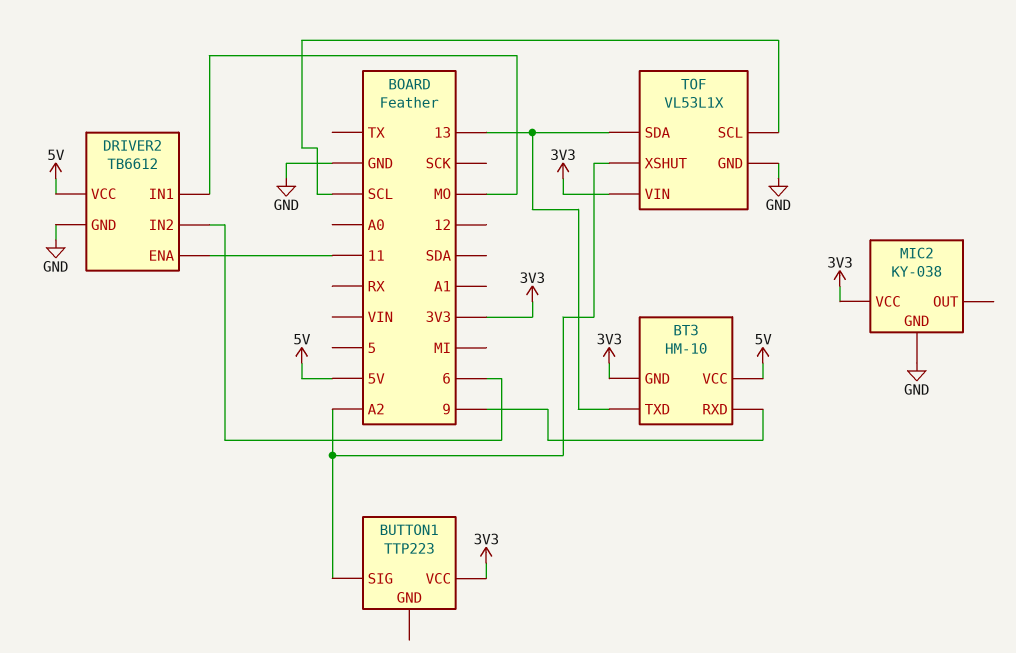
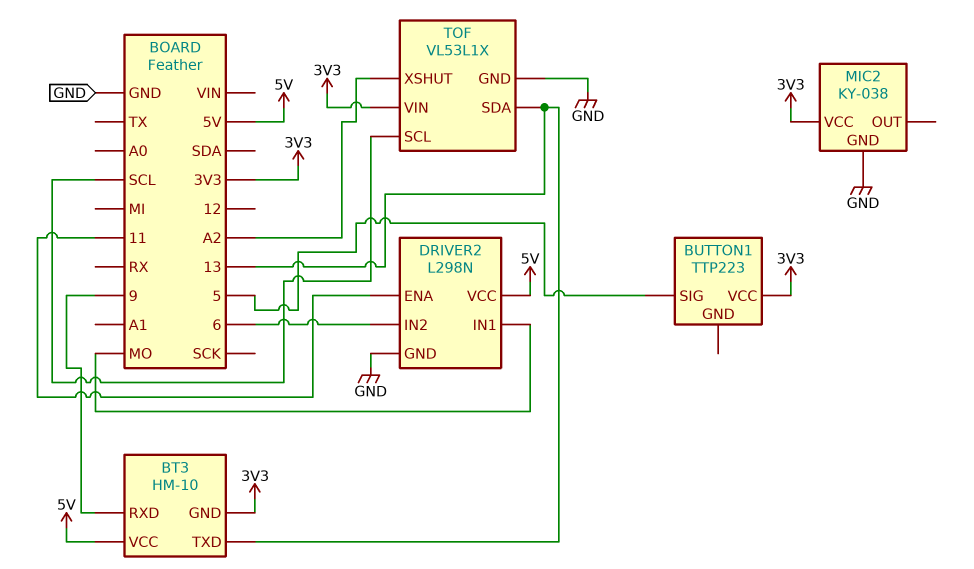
BUTTON1 pin SIG: A2 -> 5
DRIVER2: TB6612 -> L298N

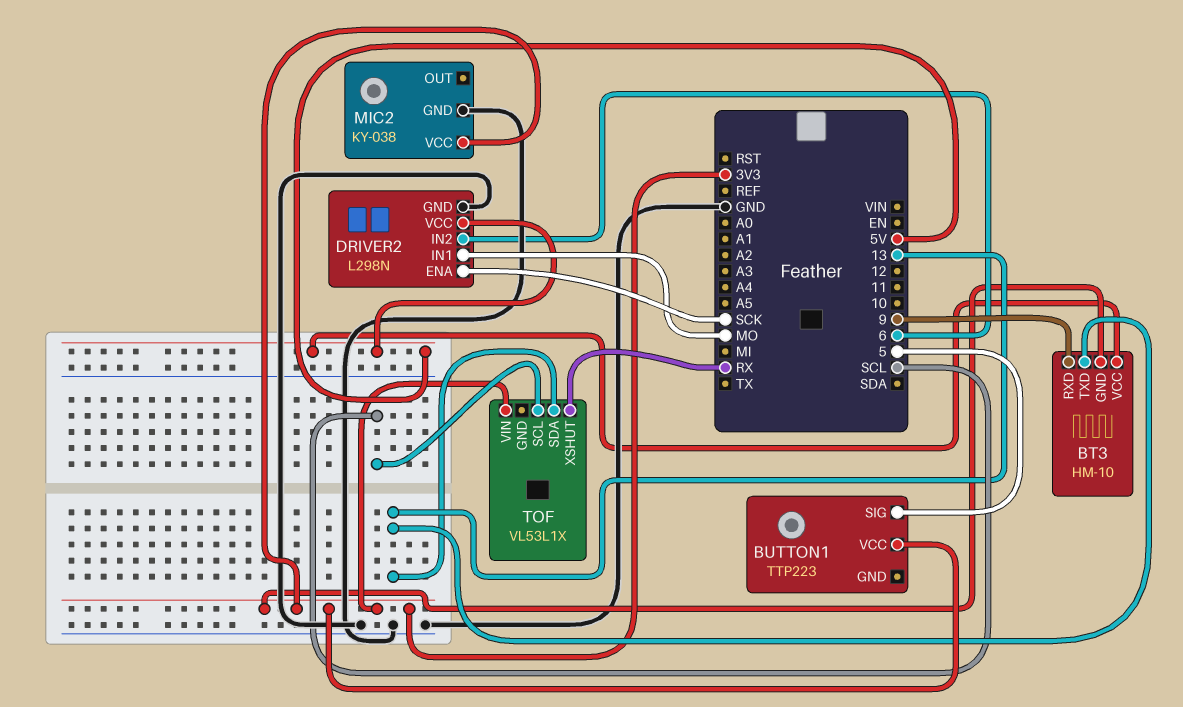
DRIVER2 pin ENA: 11 -> SCK
TOF pin GND: GND -> none
TOF pin XSHUT: A2 -> RX

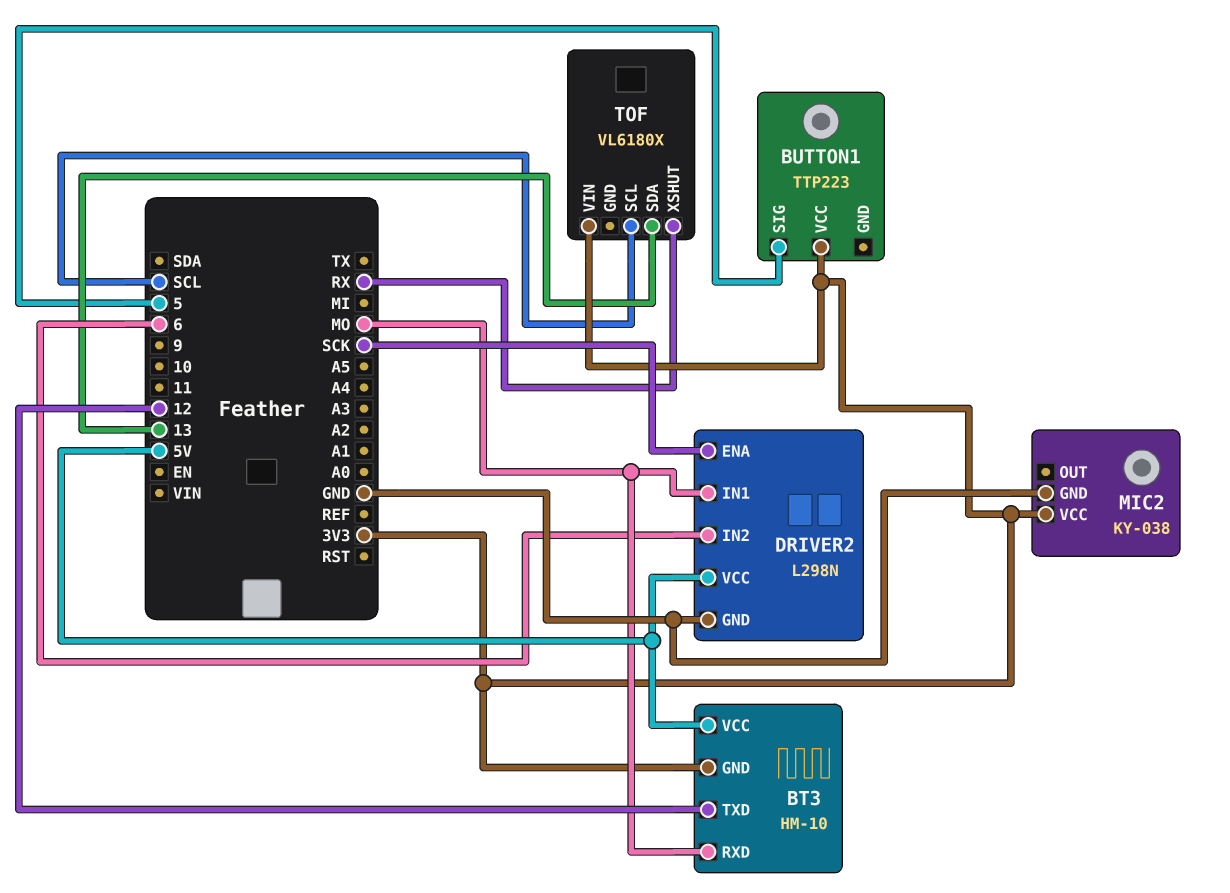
BT3 pin RXD: 9 -> MO
BT3 pin TXD: 13 -> 12
TOF: VL53L1X -> VL6180X

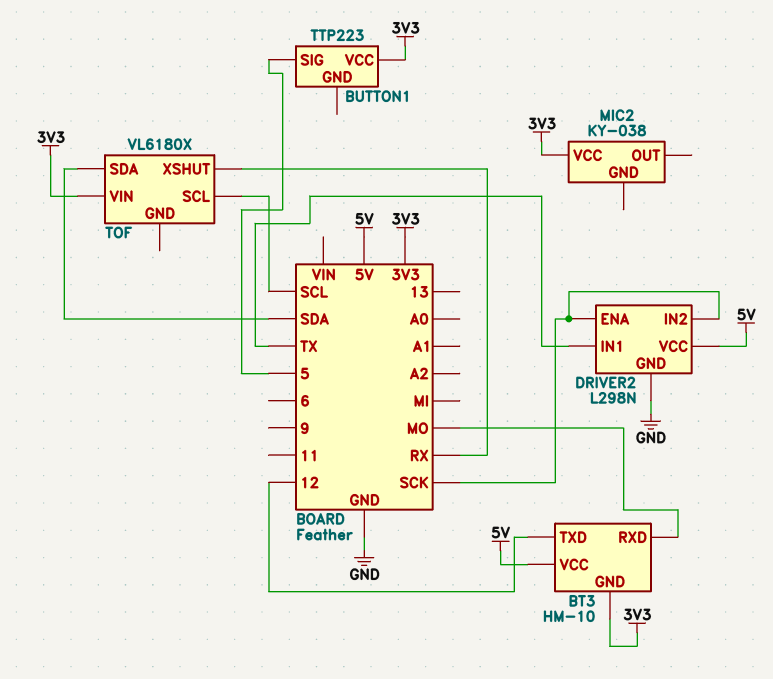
DRIVER2 pin IN1: MO -> TX
DRIVER2 pin IN2: 6 -> SCK
MIC2 pin GND: GND -> none
TOF pin SDA: 13 -> SDA

